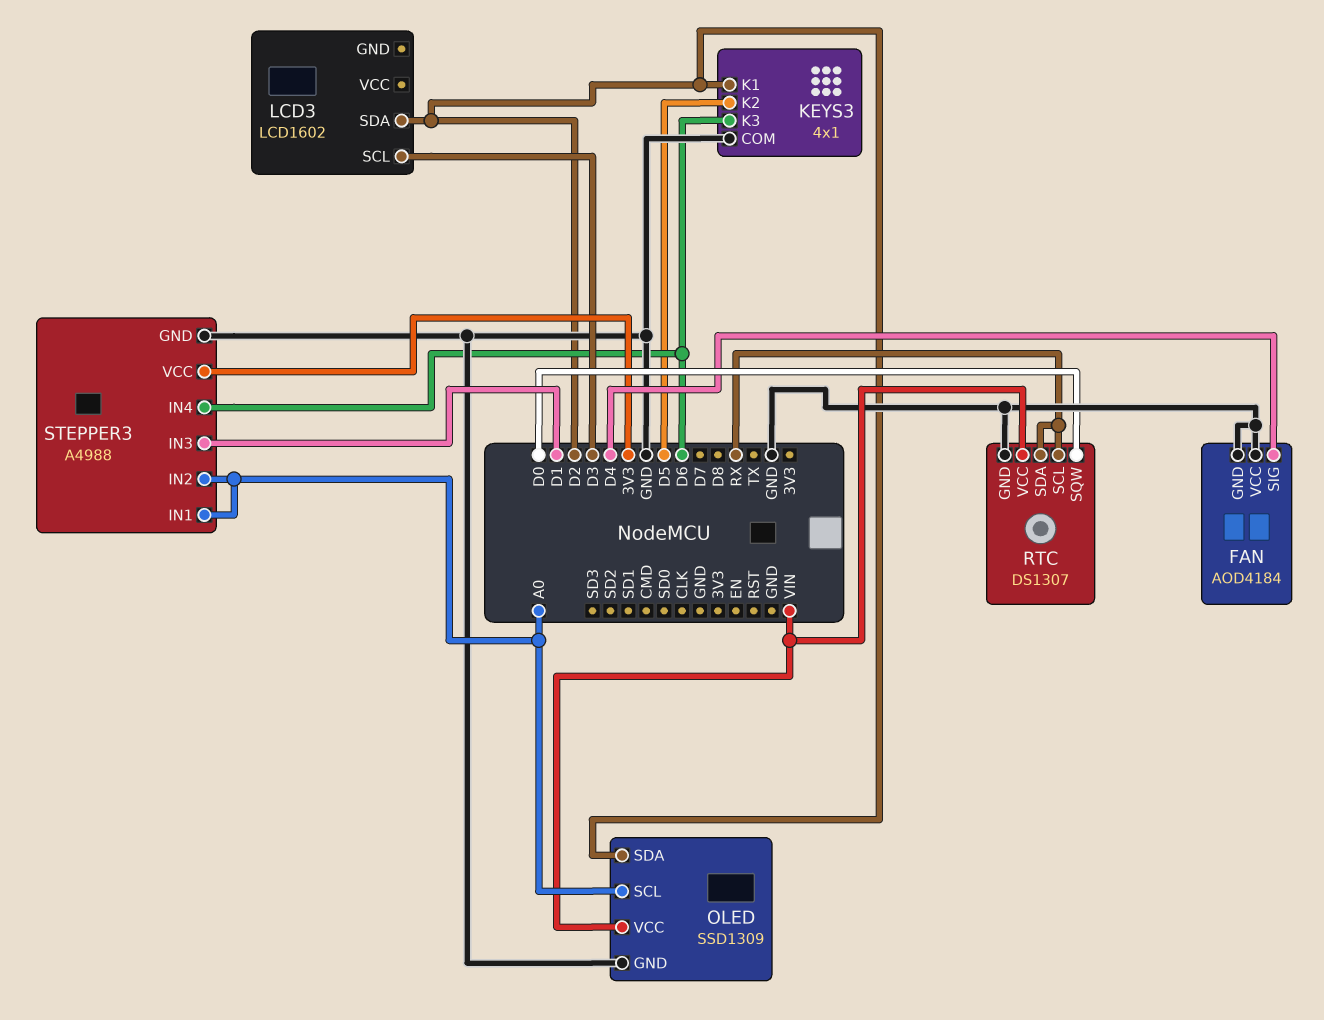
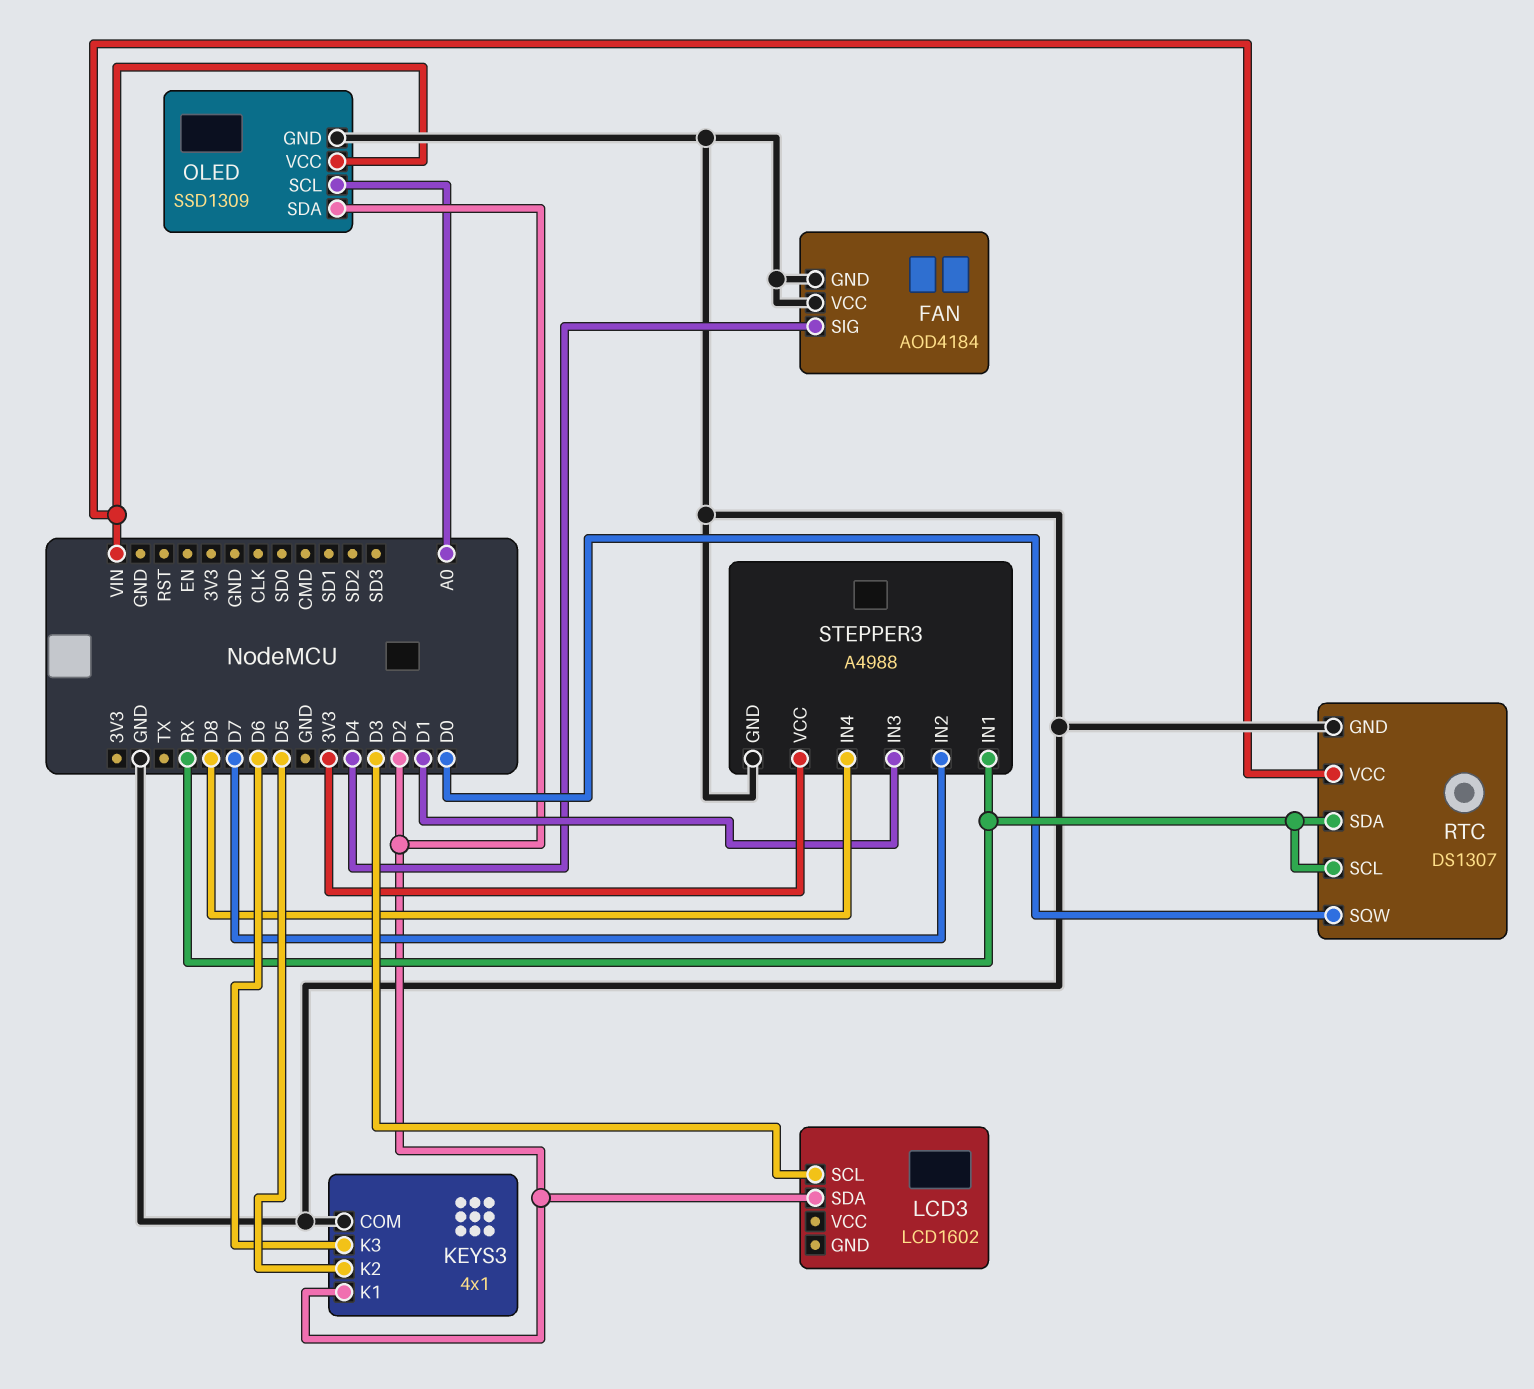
STEPPER3 pin IN1: A0 -> RX
STEPPER3 pin IN2: A0 -> D7
STEPPER3 pin IN4: D6 -> D8

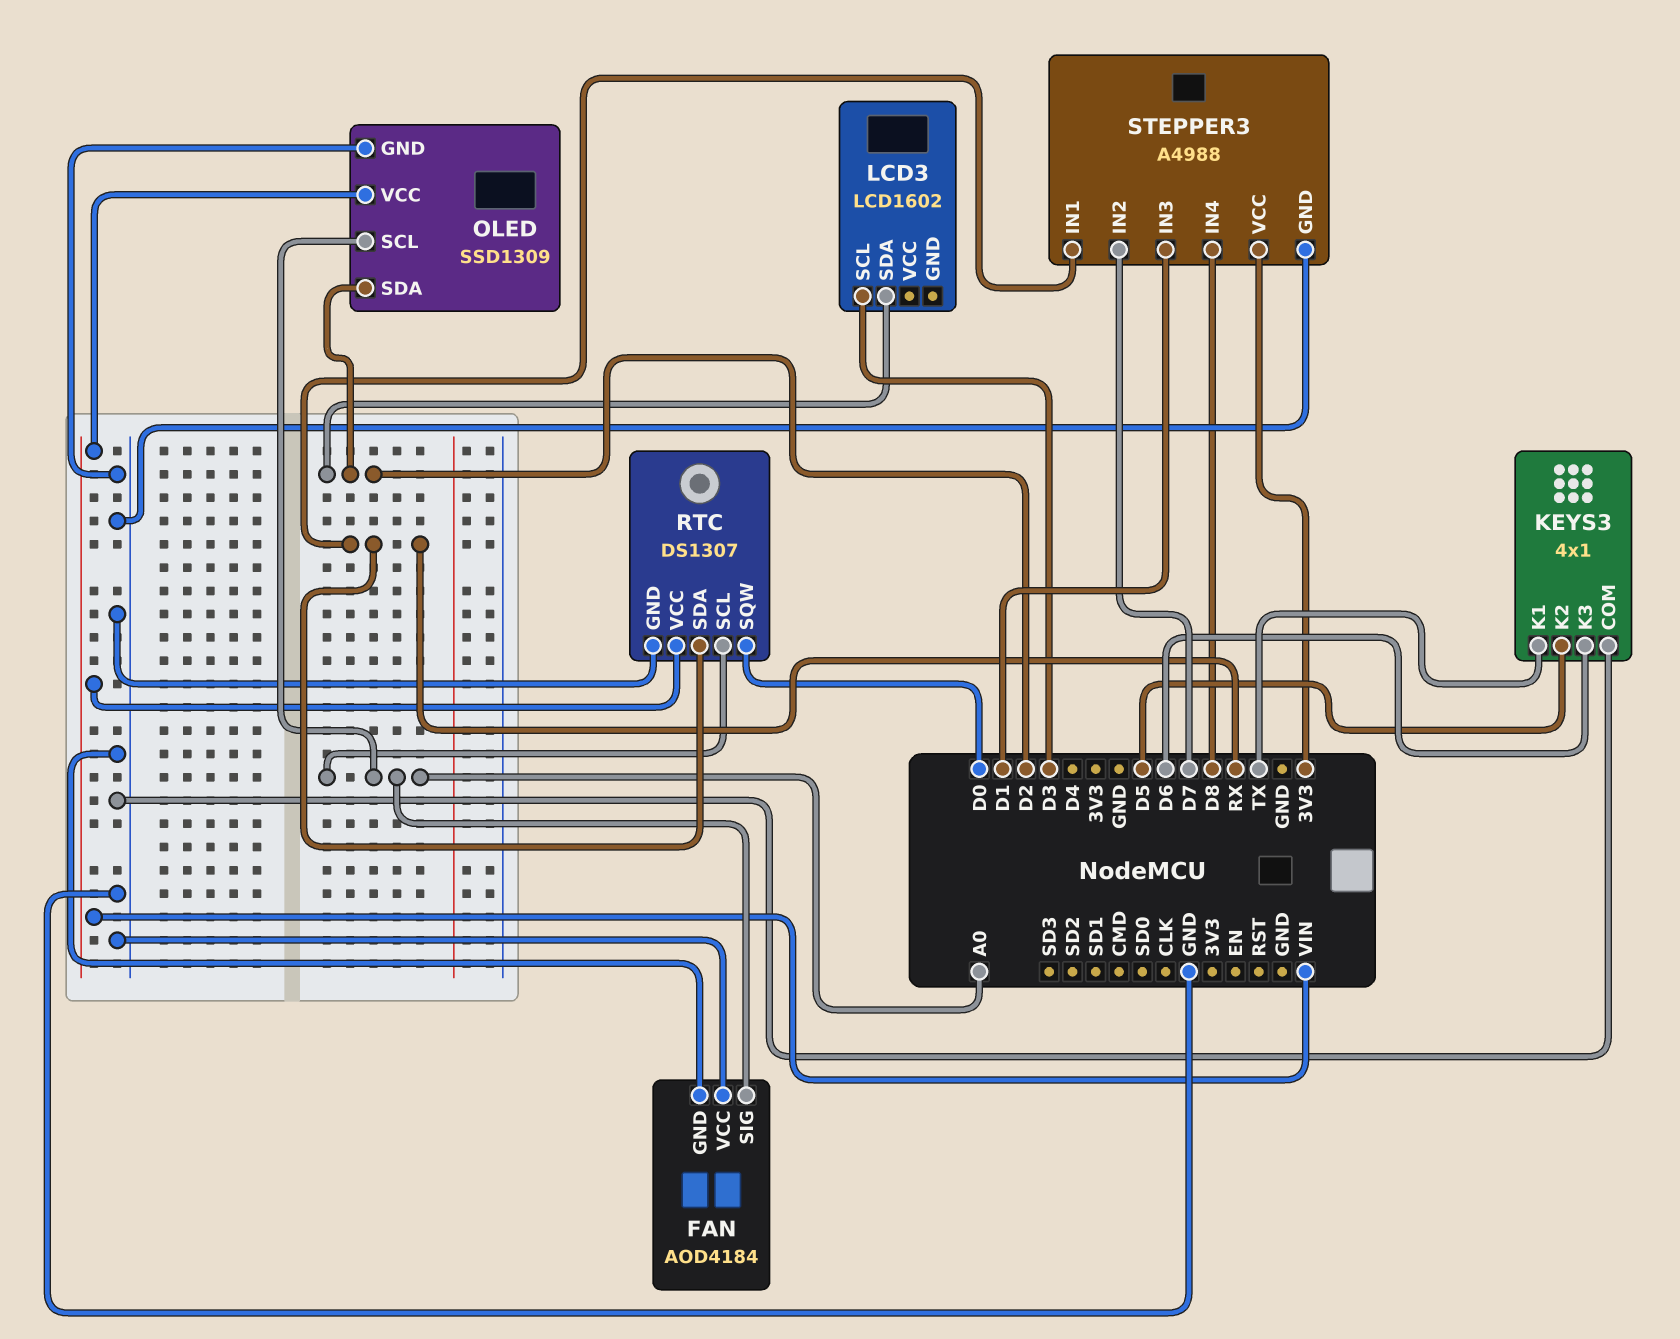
FAN pin SIG: D4 -> A0
KEYS3 pin K1: D2 -> TX
RTC pin SCL: RX -> A0

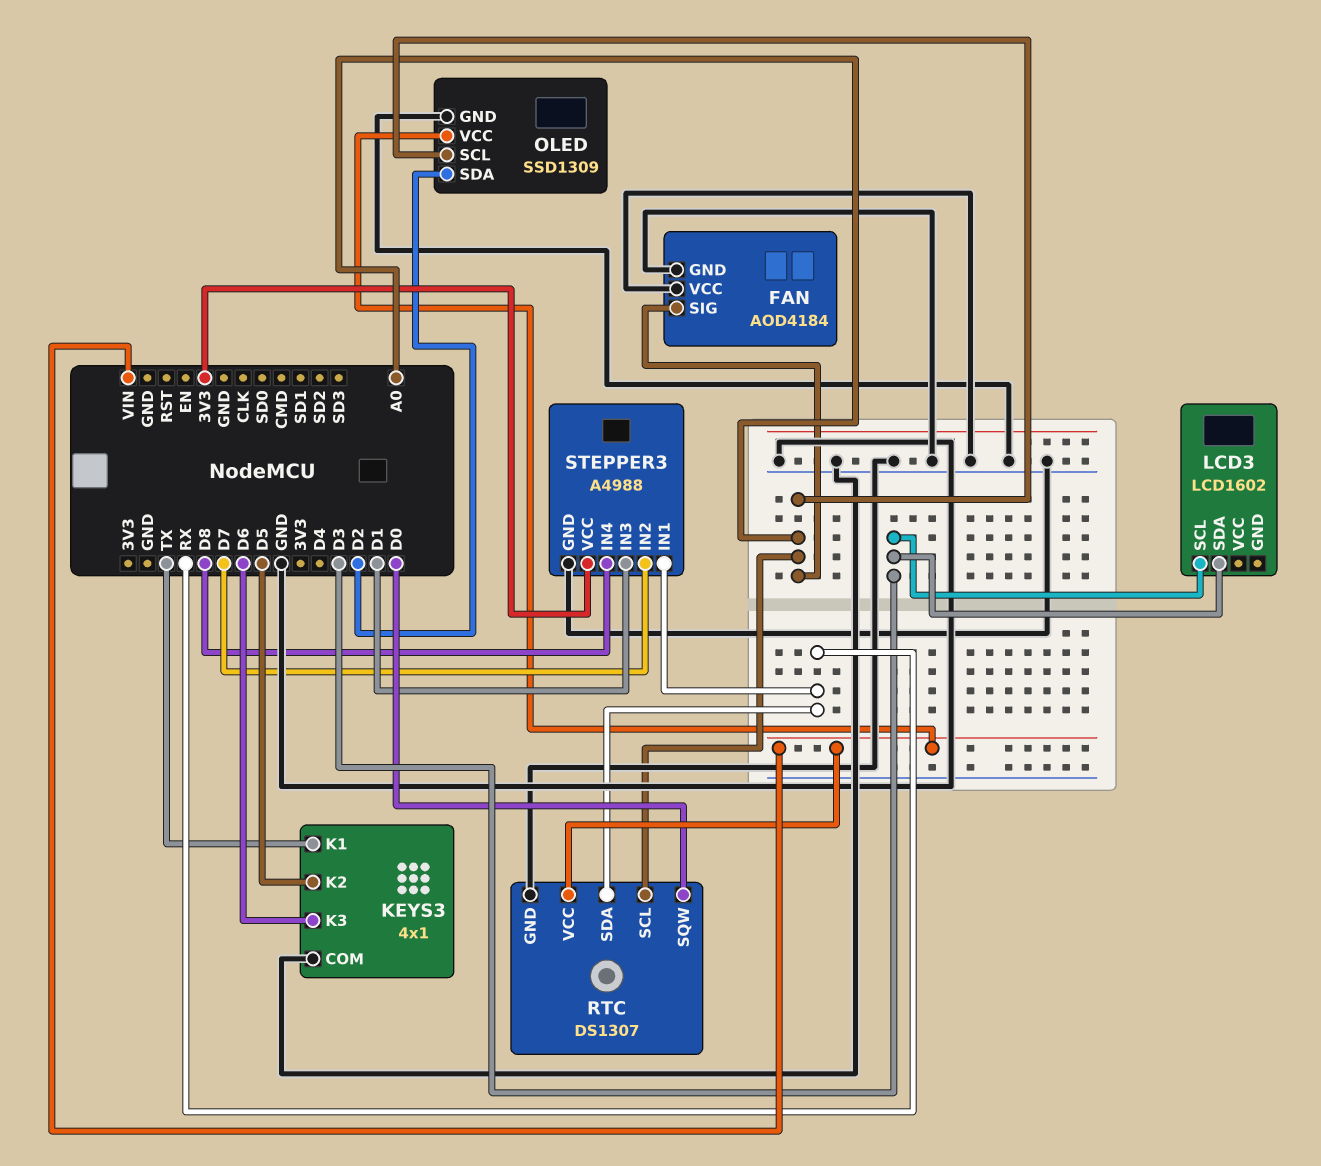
LCD3 pin SDA: D2 -> D3

